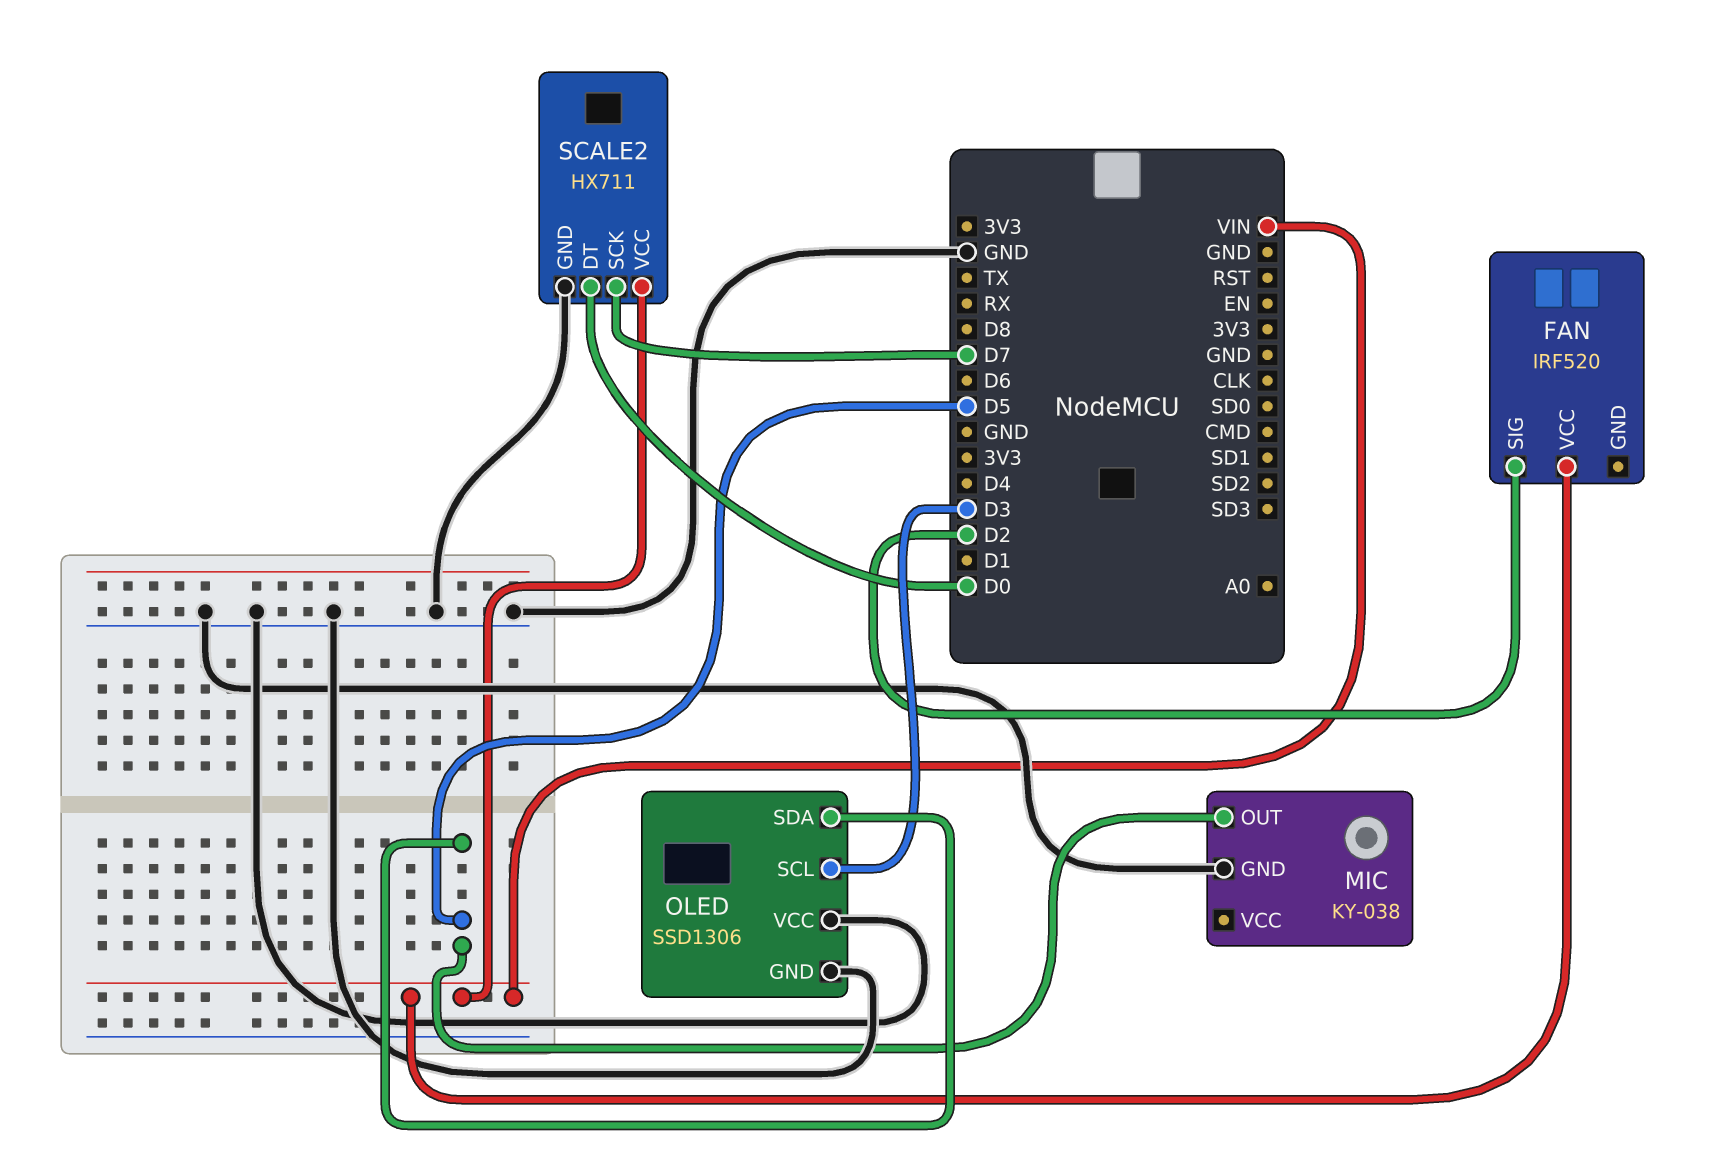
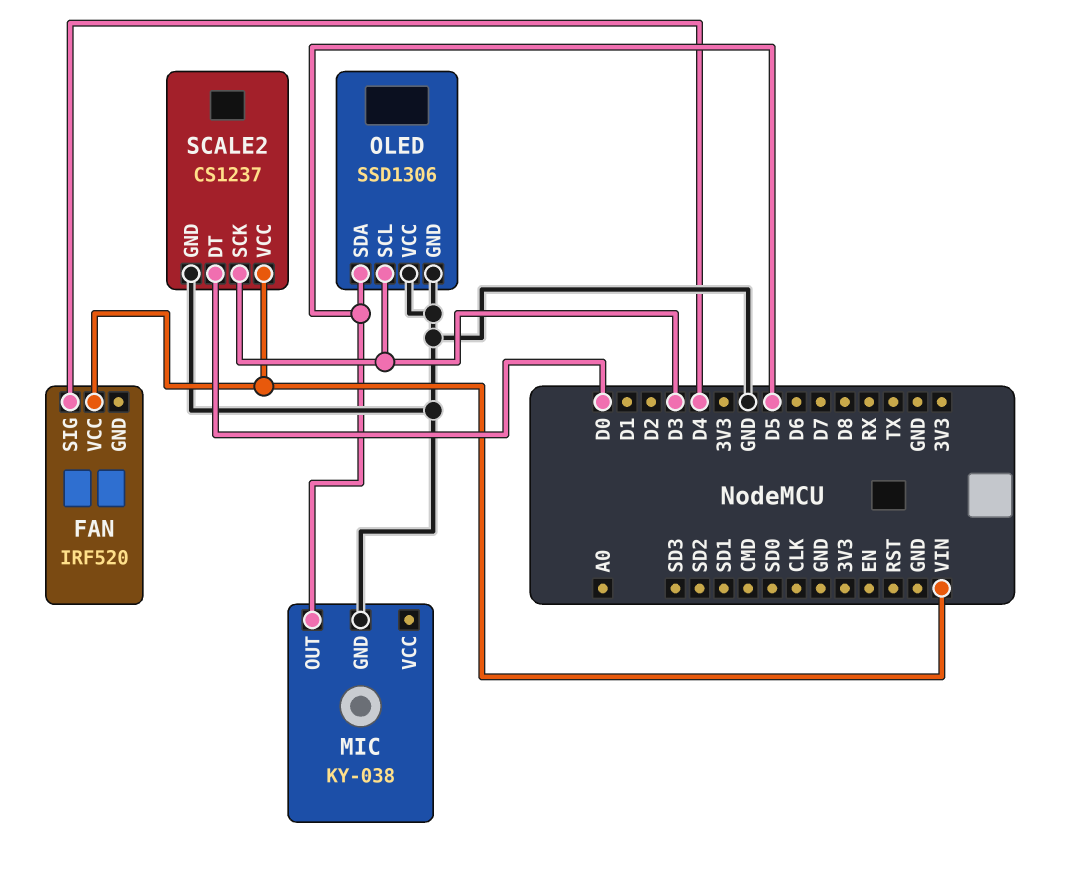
FAN pin SIG: D2 -> D4
SCALE2: HX711 -> CS1237
SCALE2 pin SCK: D7 -> D3

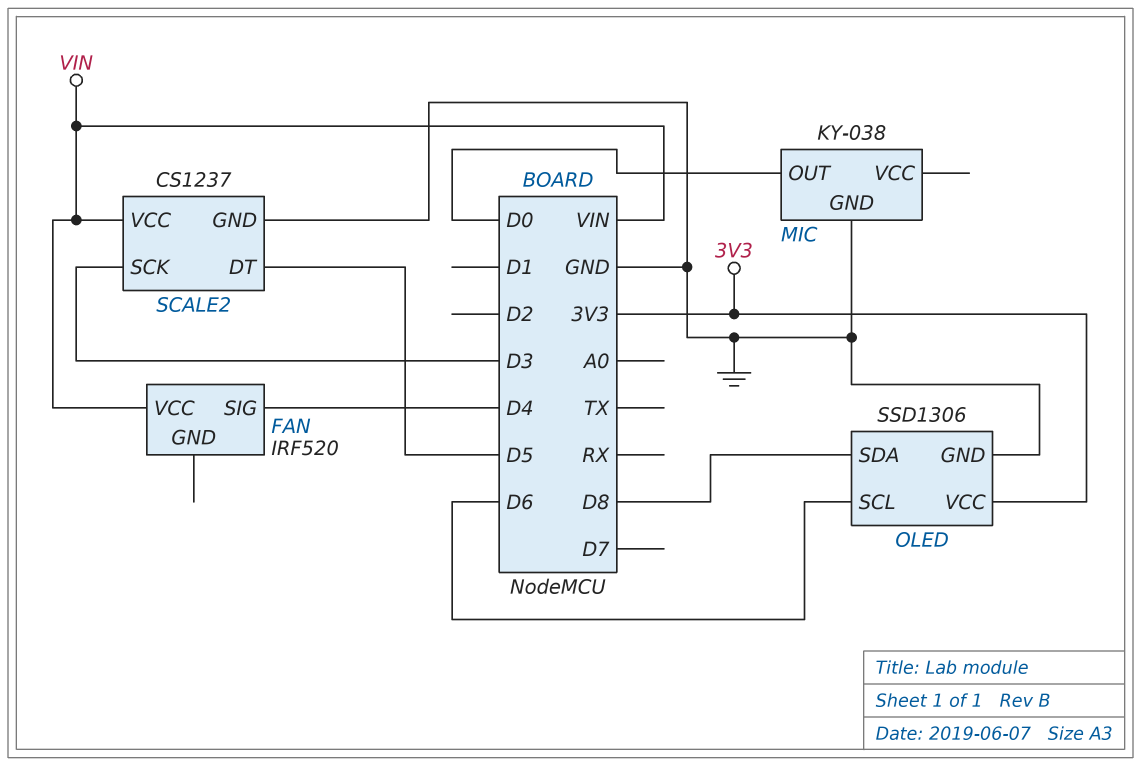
MIC pin OUT: D5 -> D0
OLED pin SCL: D3 -> D6
OLED pin SDA: D5 -> D8
OLED pin VCC: GND -> 3V3
SCALE2 pin DT: D0 -> D5

